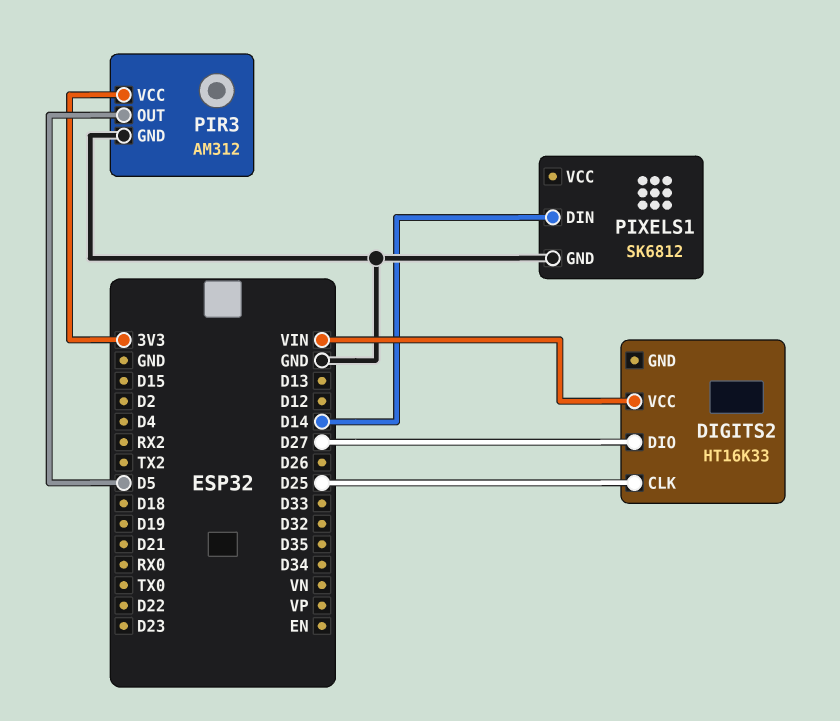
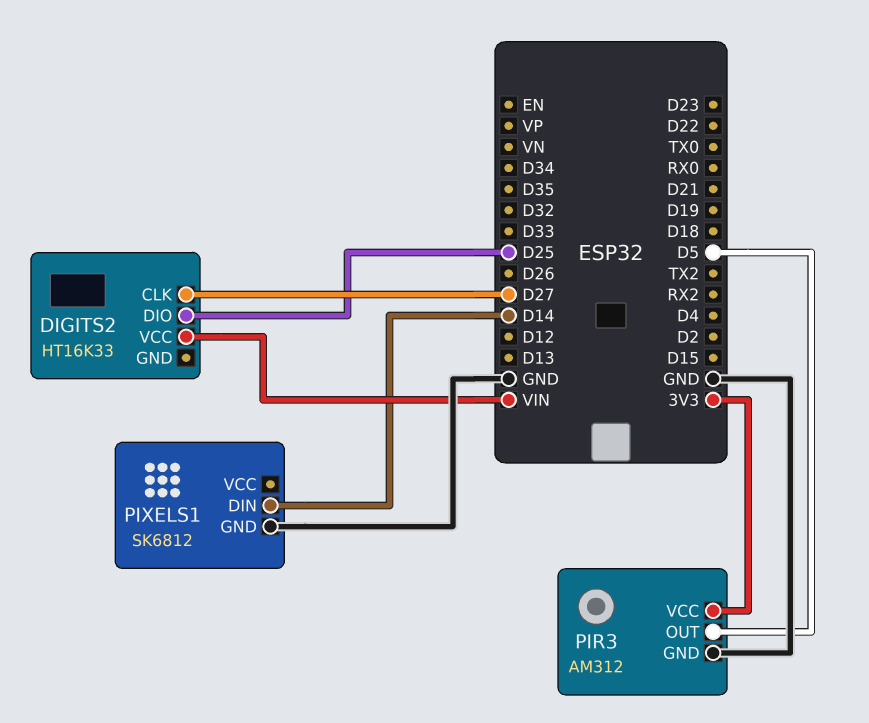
DIGITS2 pin CLK: D25 -> D27
DIGITS2 pin DIO: D27 -> D25

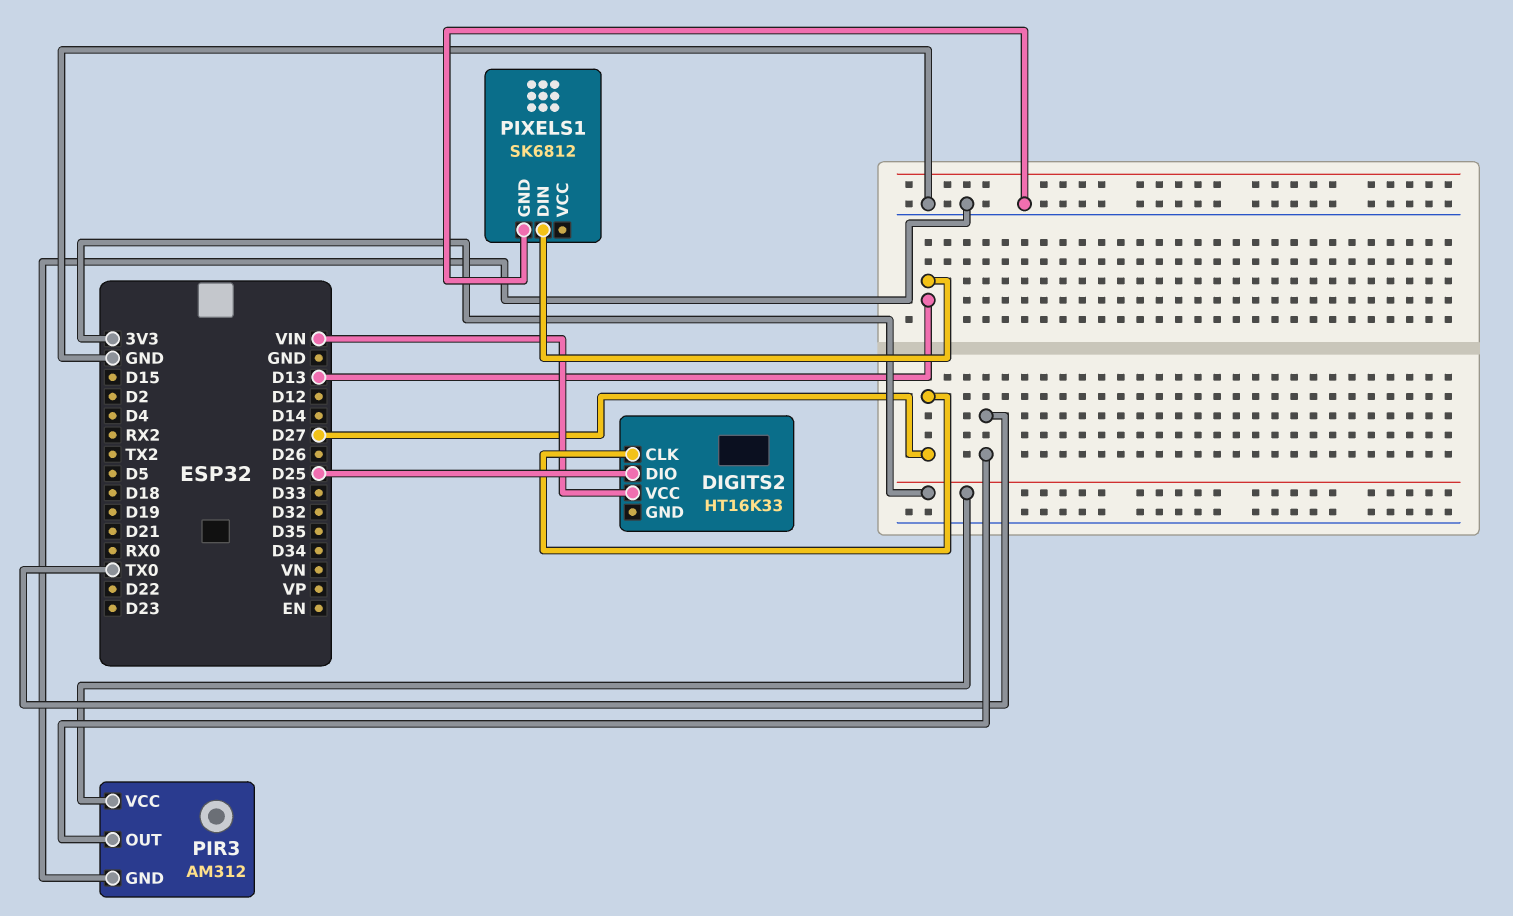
PIR3 pin OUT: D5 -> TX0
PIXELS1 pin DIN: D14 -> D13

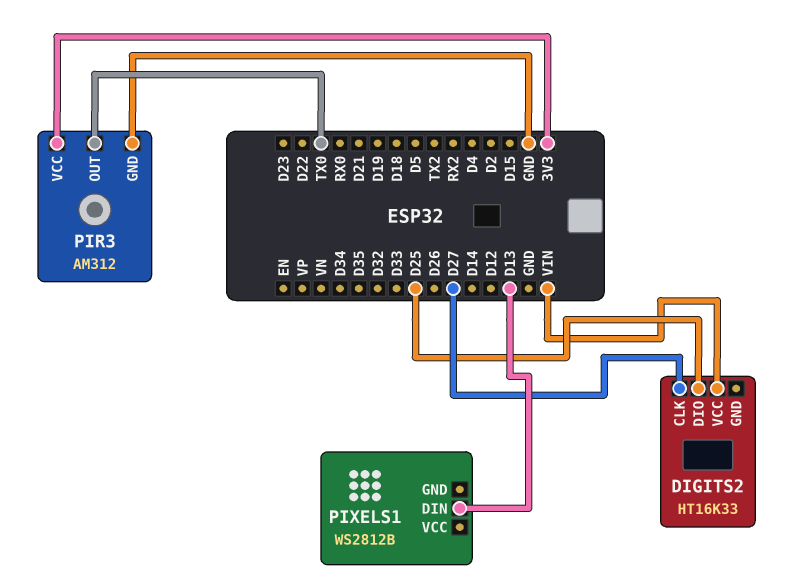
PIXELS1: SK6812 -> WS2812B
PIXELS1 pin GND: GND -> none

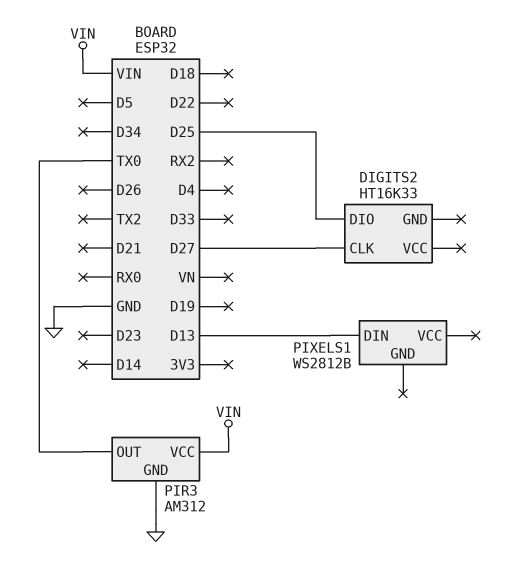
DIGITS2 pin VCC: VIN -> none
PIR3 pin VCC: 3V3 -> VIN

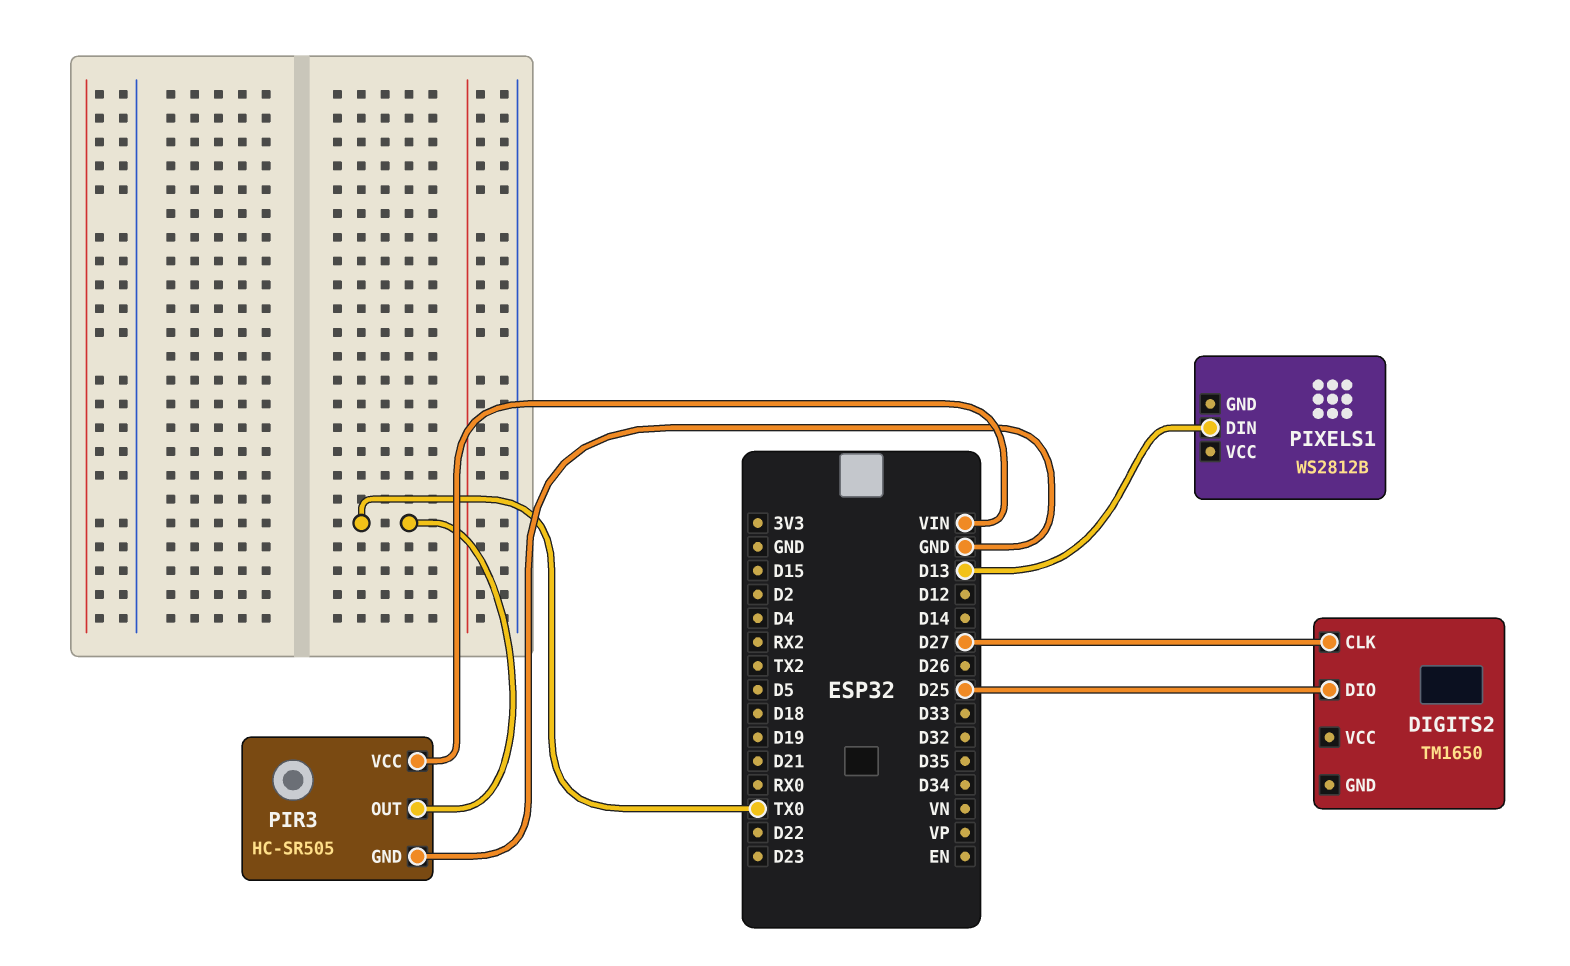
DIGITS2: HT16K33 -> TM1650
PIR3: AM312 -> HC-SR505

